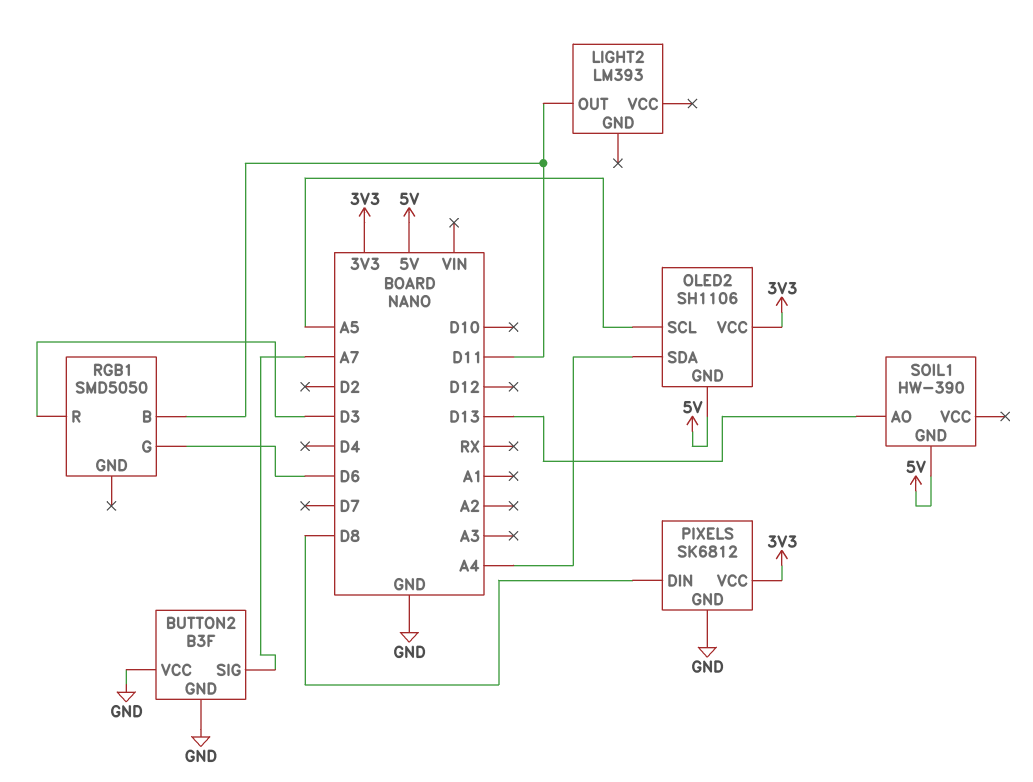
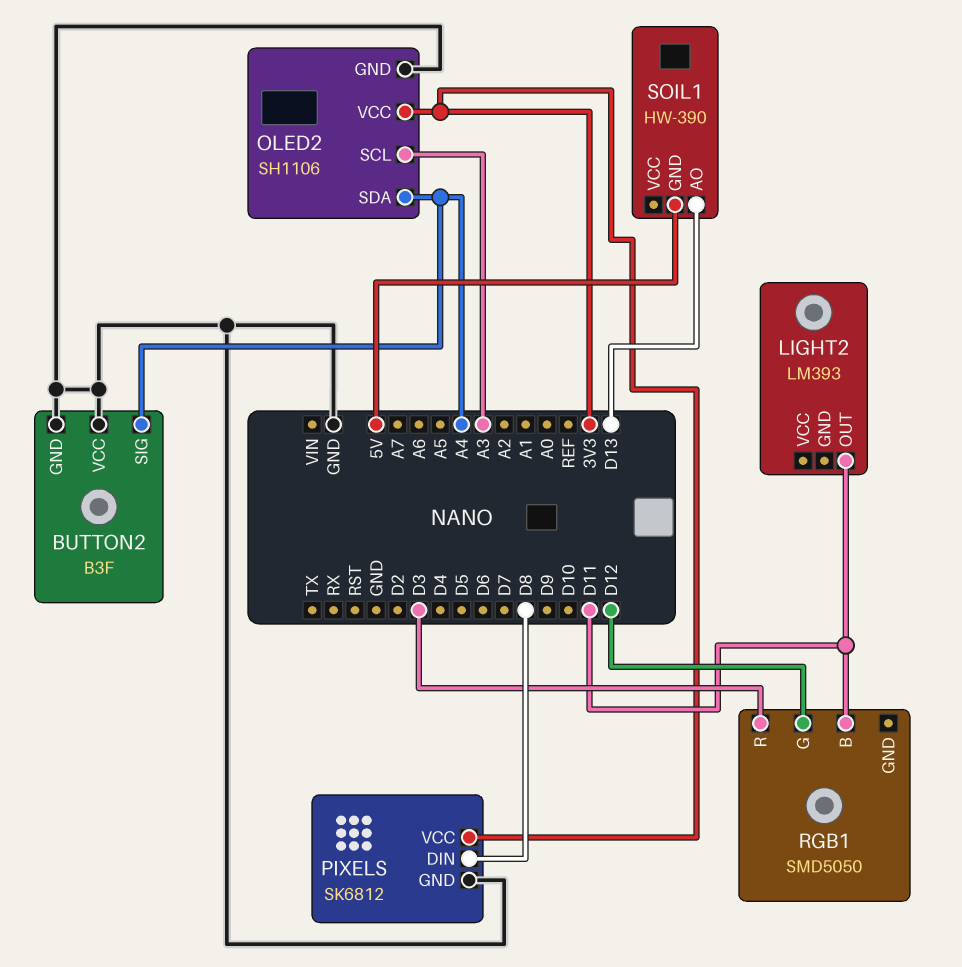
BUTTON2 pin SIG: A7 -> A4
OLED2 pin GND: 5V -> GND
OLED2 pin SCL: A5 -> A3
RGB1 pin G: D6 -> D12

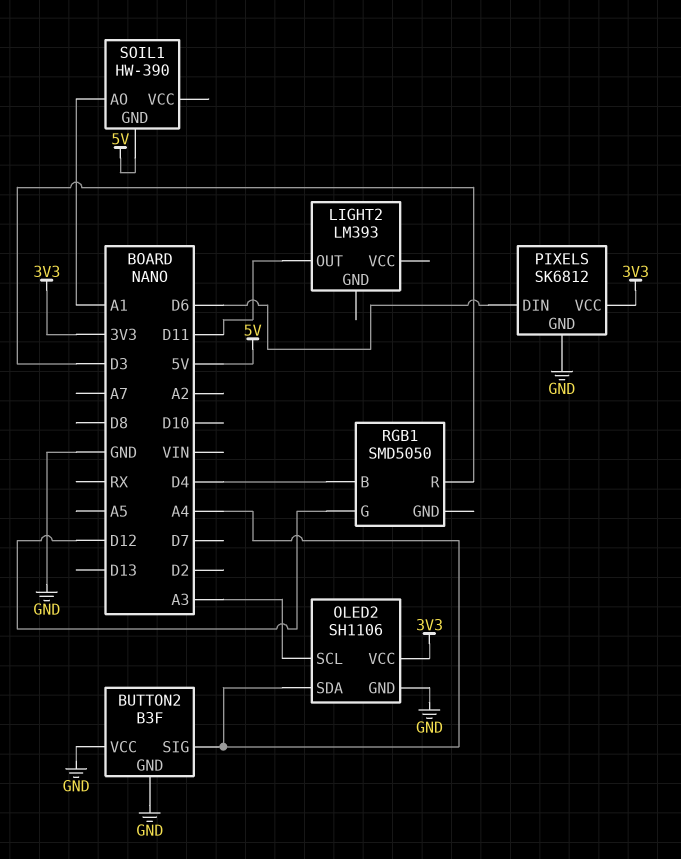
PIXELS pin DIN: D8 -> D6
RGB1 pin B: D11 -> D4
SOIL1 pin AO: D13 -> A1

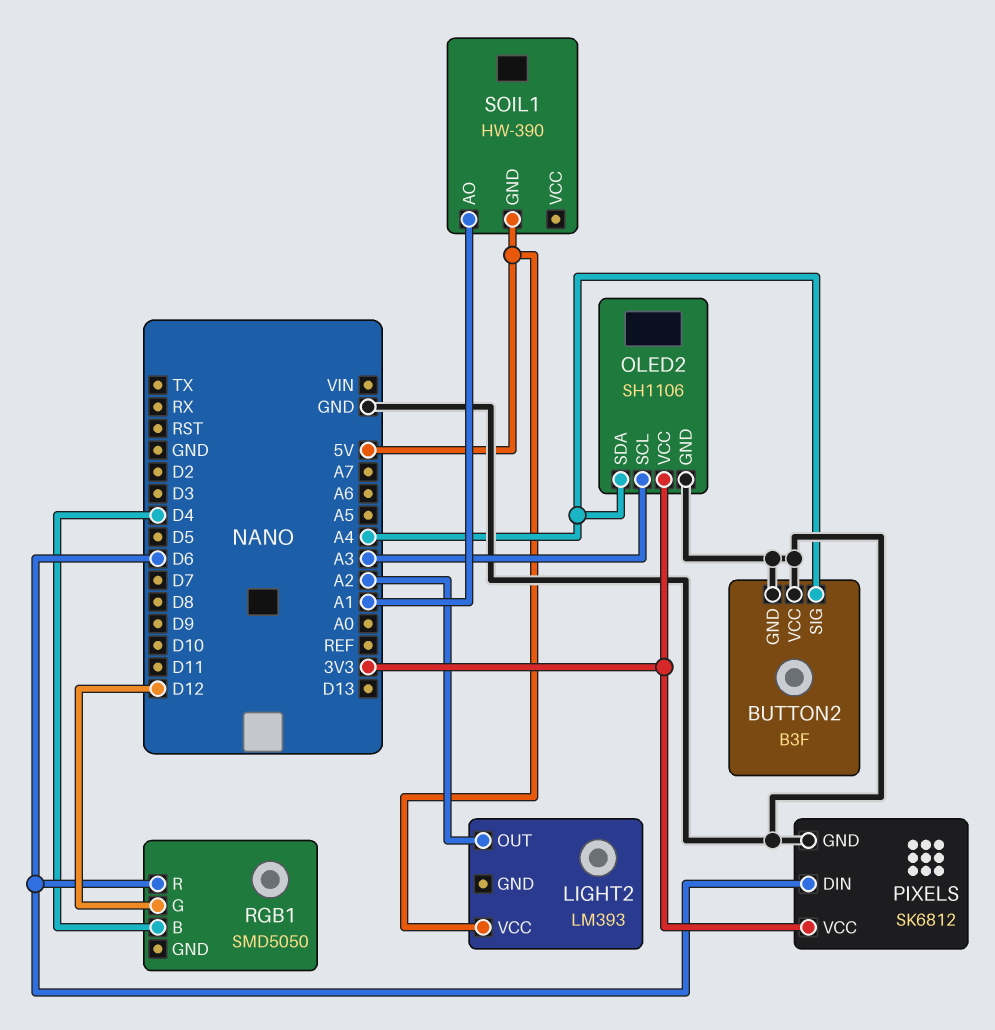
LIGHT2 pin OUT: D11 -> A2
LIGHT2 pin VCC: none -> 5V
RGB1 pin R: D3 -> D6

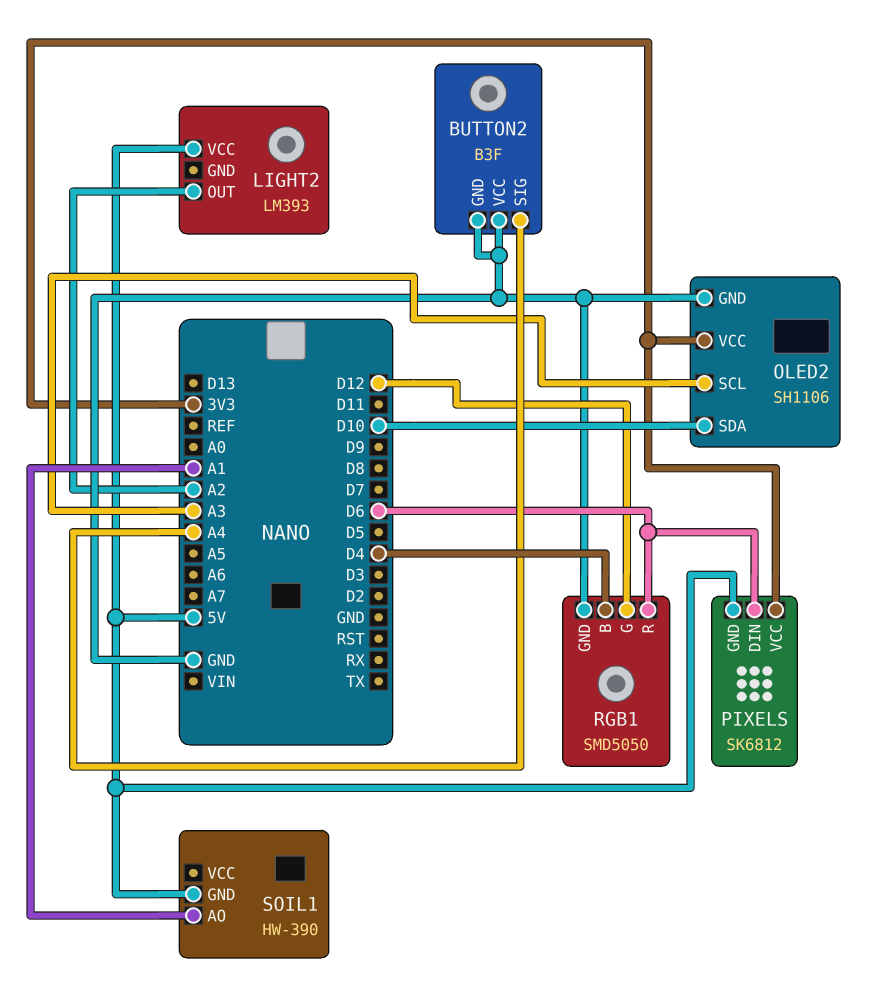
OLED2 pin SDA: A4 -> D10
PIXELS pin GND: GND -> 5V
RGB1 pin GND: none -> GND

